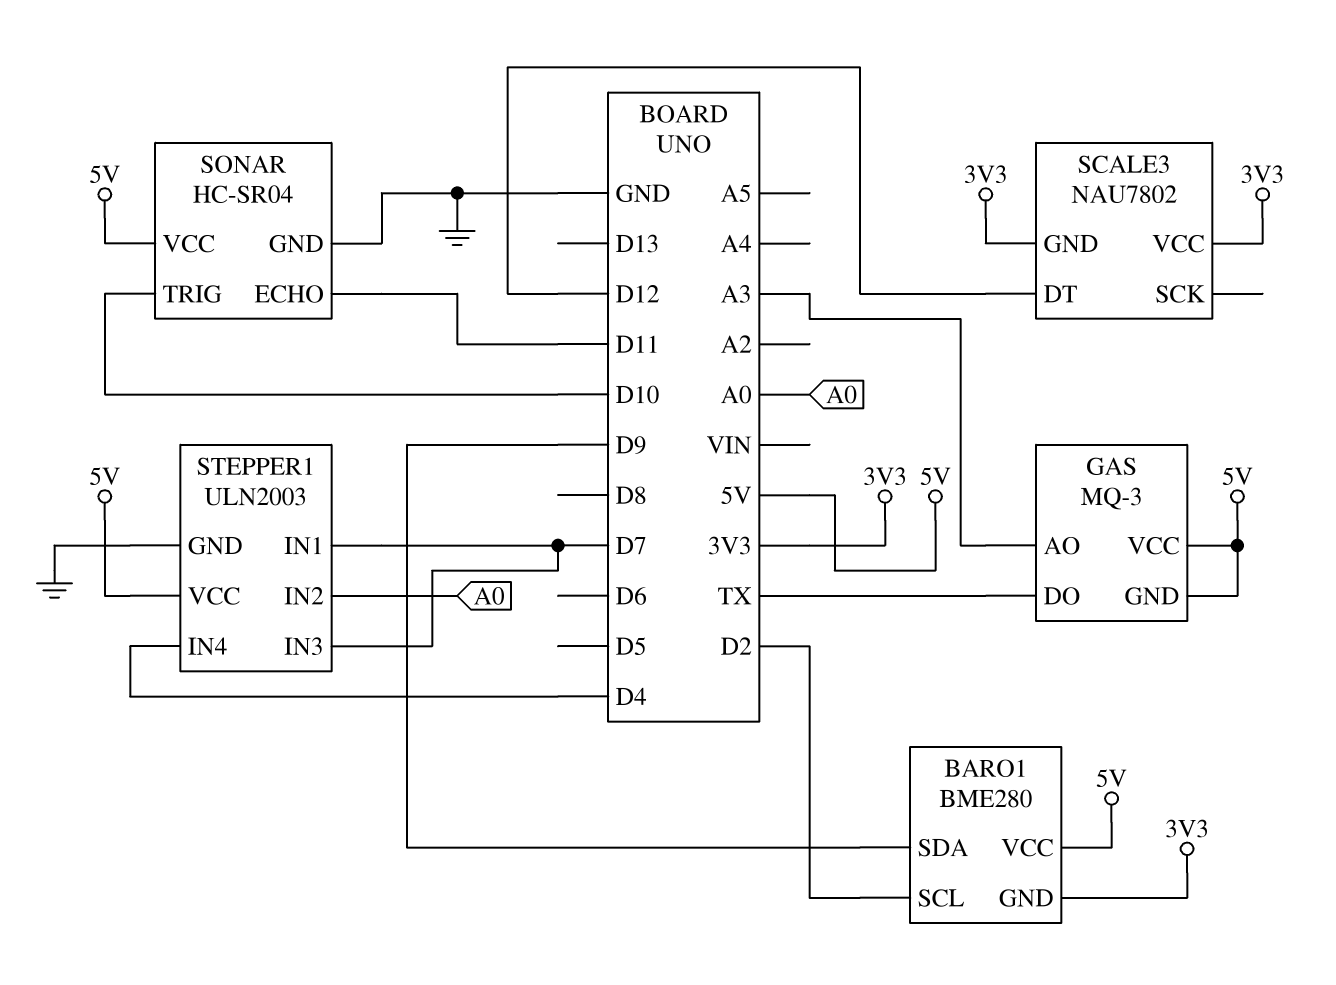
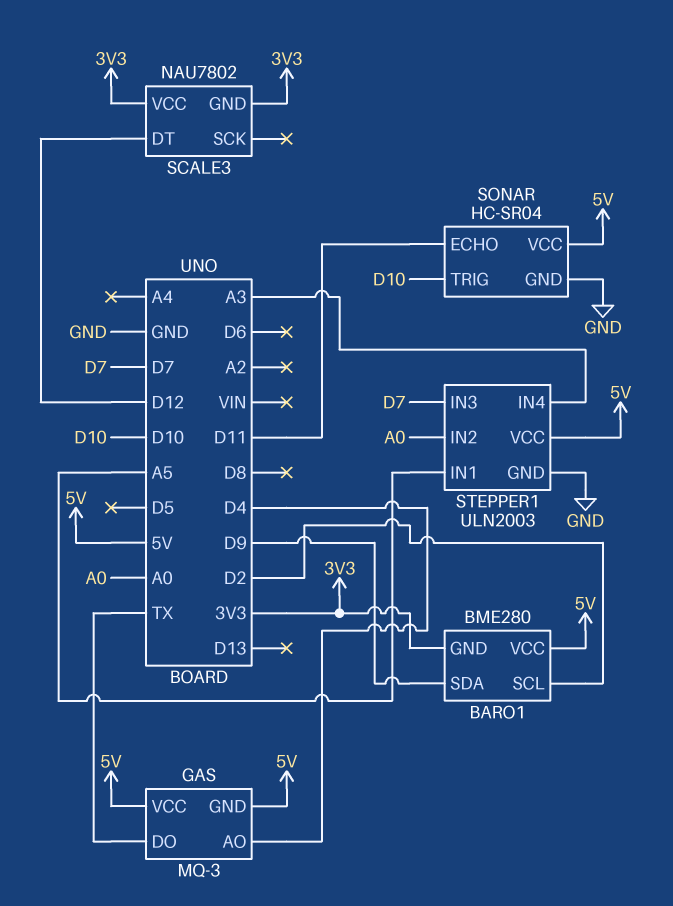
GAS pin AO: A3 -> D4
STEPPER1 pin IN1: D7 -> A5
STEPPER1 pin IN4: D4 -> A3

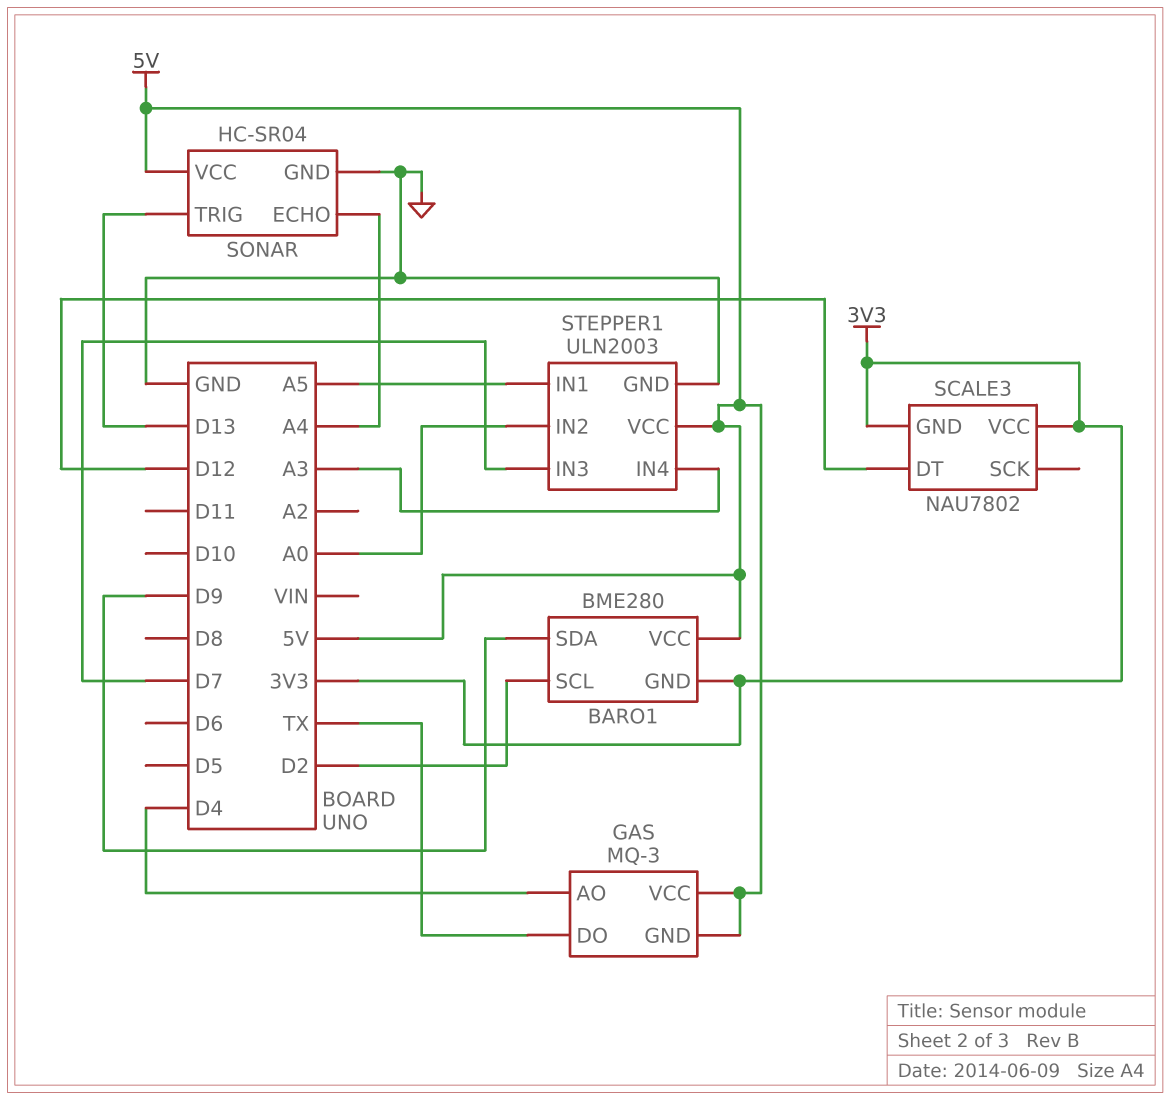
SONAR pin ECHO: D11 -> A4
SONAR pin TRIG: D10 -> D13

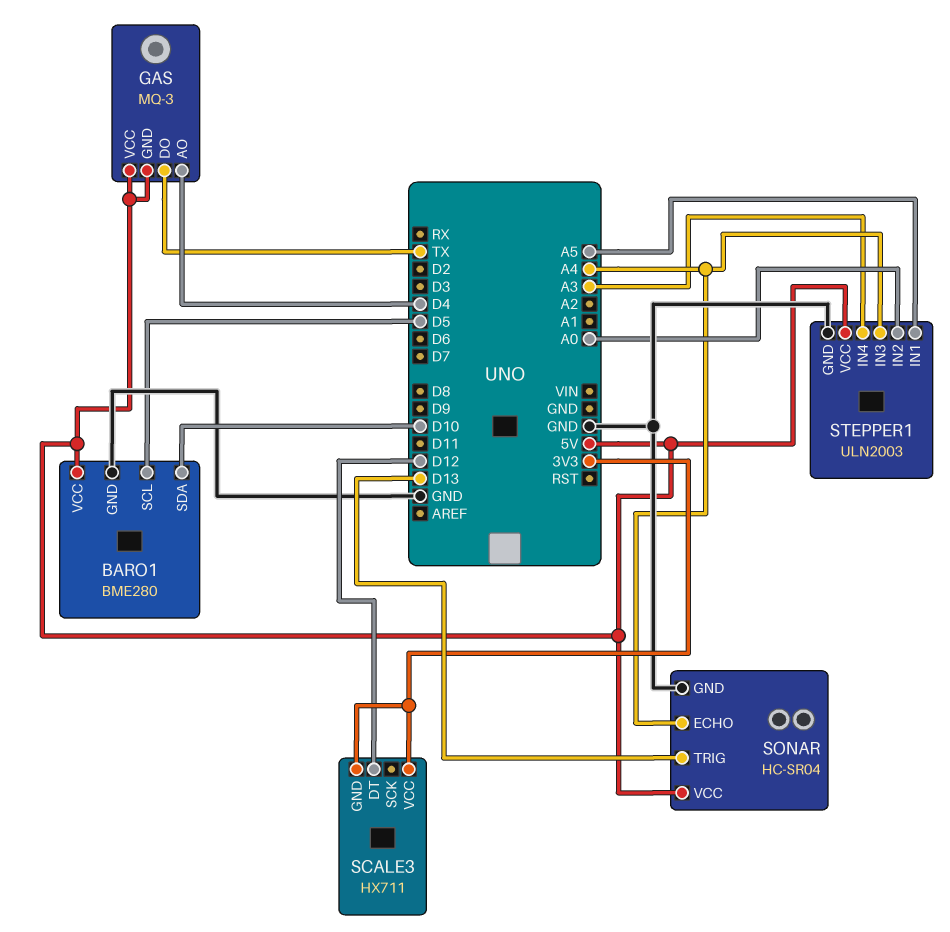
BARO1 pin GND: 3V3 -> GND
BARO1 pin SCL: D2 -> D5
BARO1 pin SDA: D9 -> D10
SCALE3: NAU7802 -> HX711
STEPPER1 pin IN3: D7 -> A4

